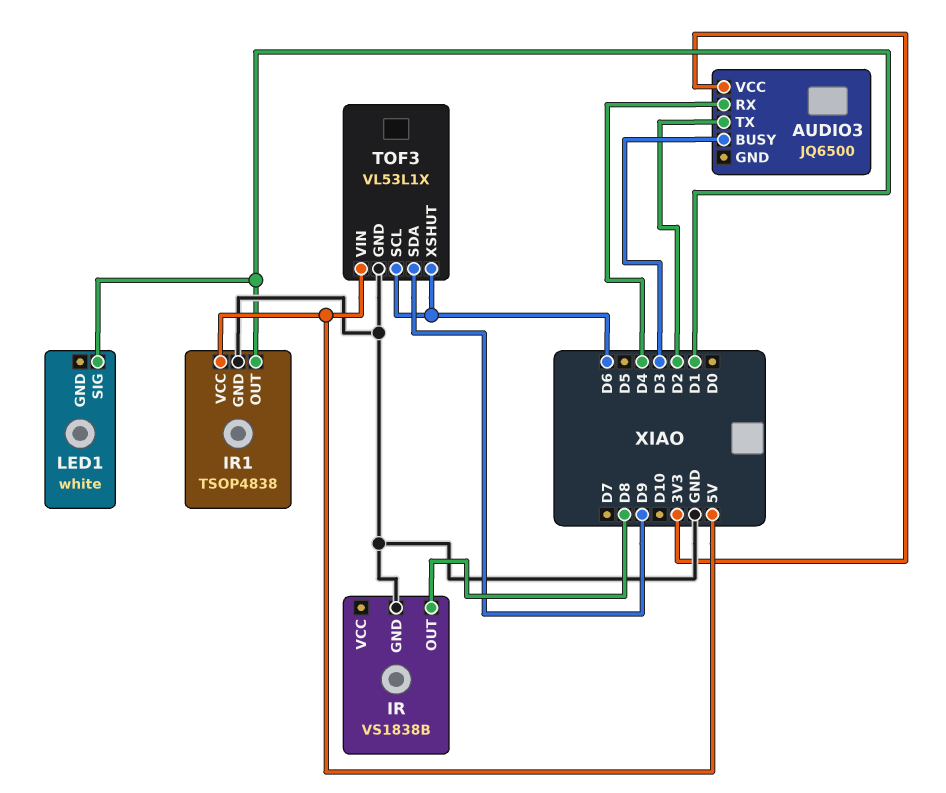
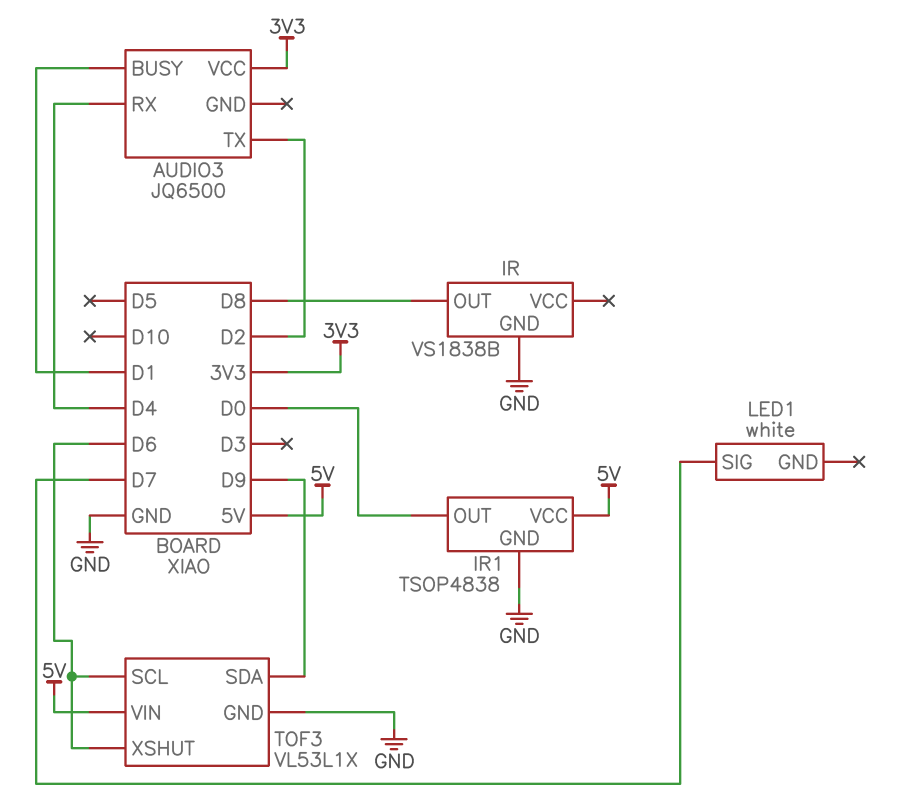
AUDIO3 pin BUSY: D3 -> D1
IR1 pin OUT: D1 -> D0
LED1 pin SIG: D1 -> D7

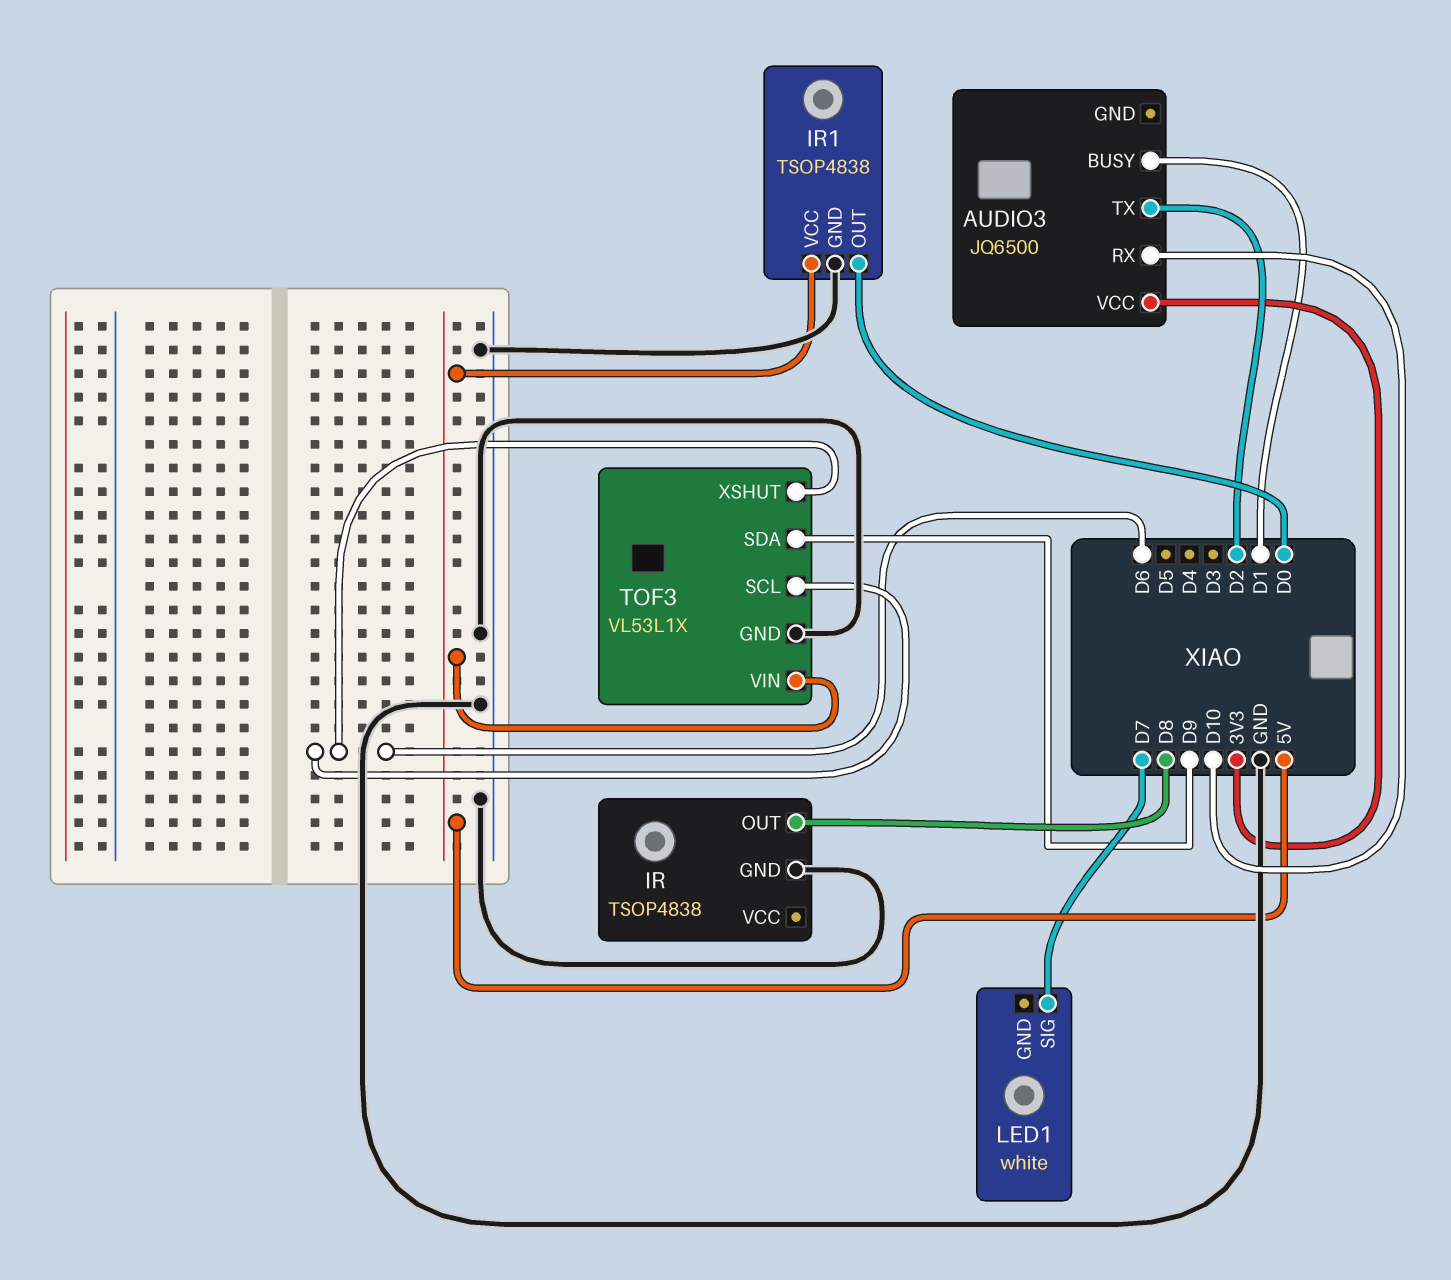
AUDIO3 pin RX: D4 -> D10
IR: VS1838B -> TSOP4838

